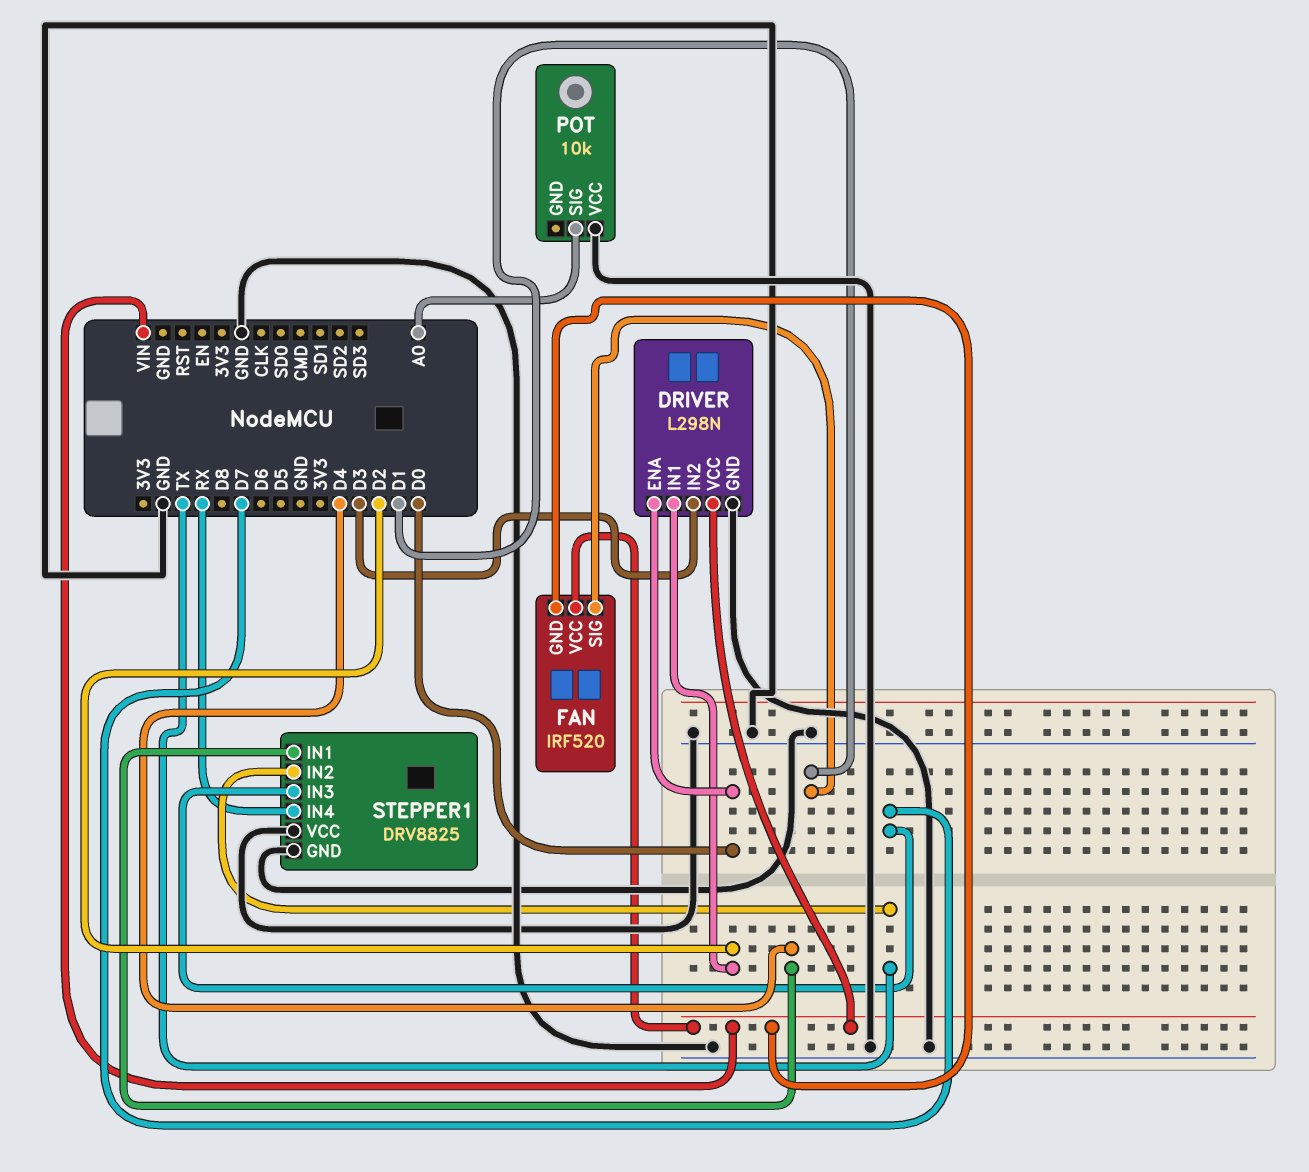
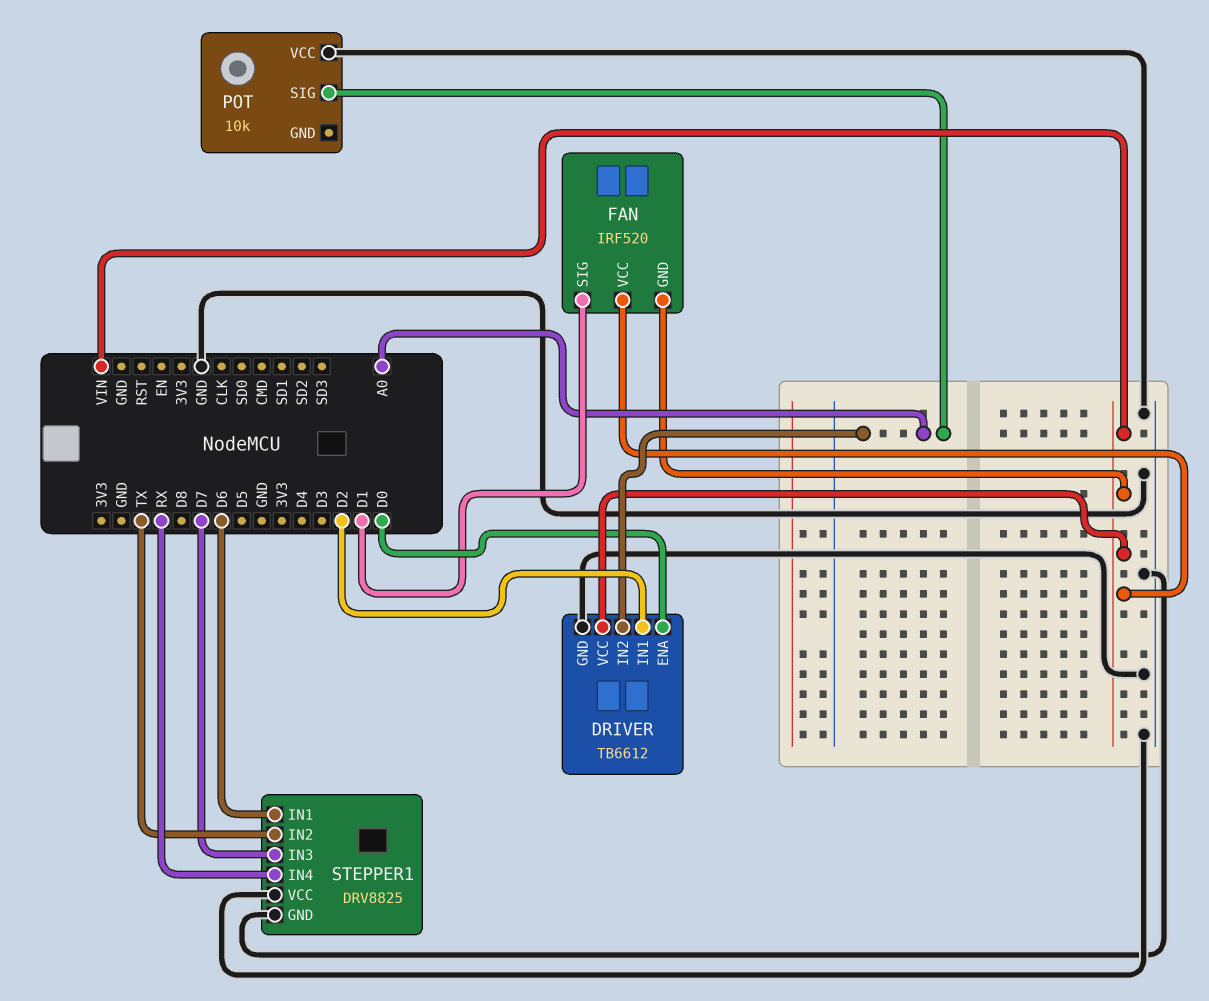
DRIVER: L298N -> TB6612
DRIVER pin IN2: D3 -> A0
STEPPER1 pin IN1: D4 -> D6

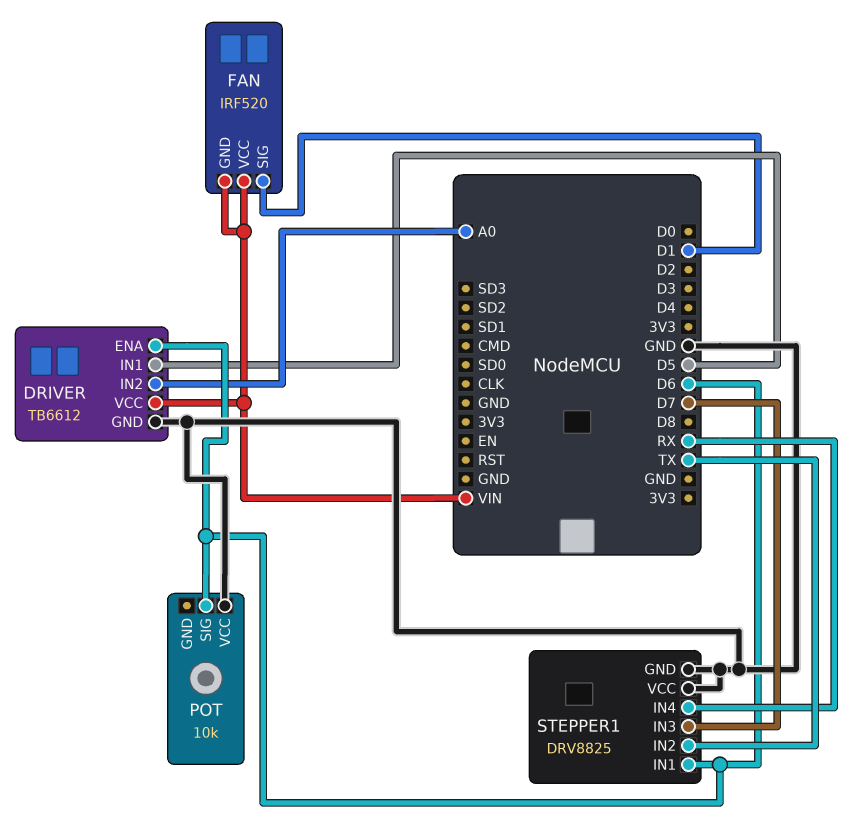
DRIVER pin ENA: D0 -> D6
DRIVER pin IN1: D2 -> D5
POT pin SIG: A0 -> D6

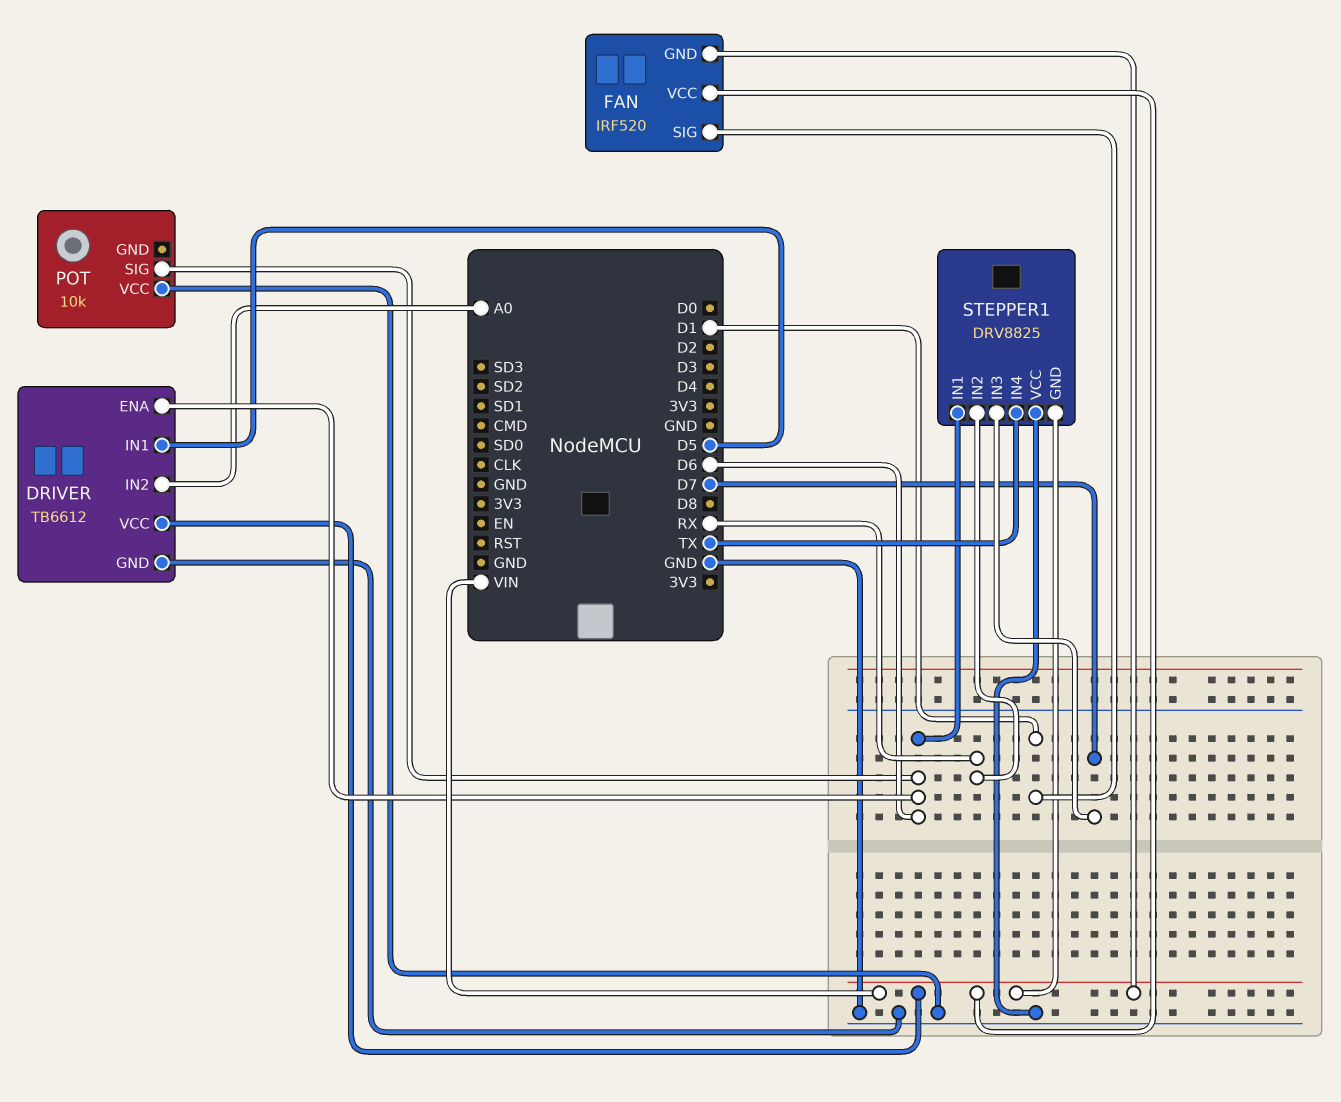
STEPPER1 pin GND: GND -> VIN
STEPPER1 pin IN2: TX -> RX
STEPPER1 pin IN4: RX -> TX

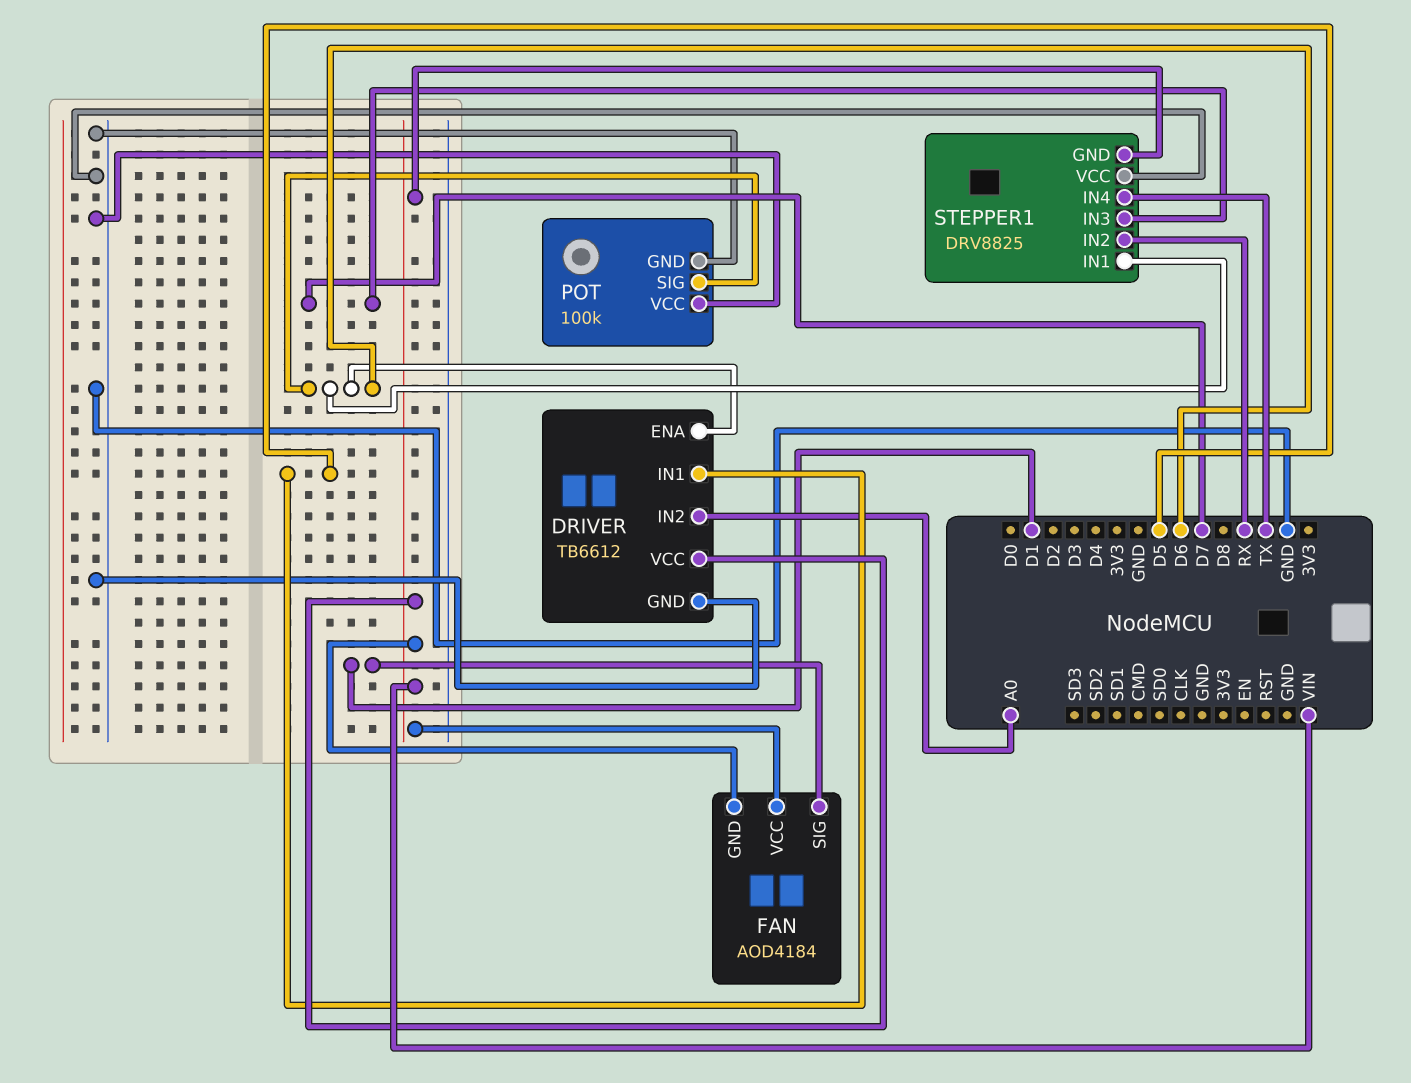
FAN: IRF520 -> AOD4184
POT: 10k -> 100k
POT pin GND: none -> GND

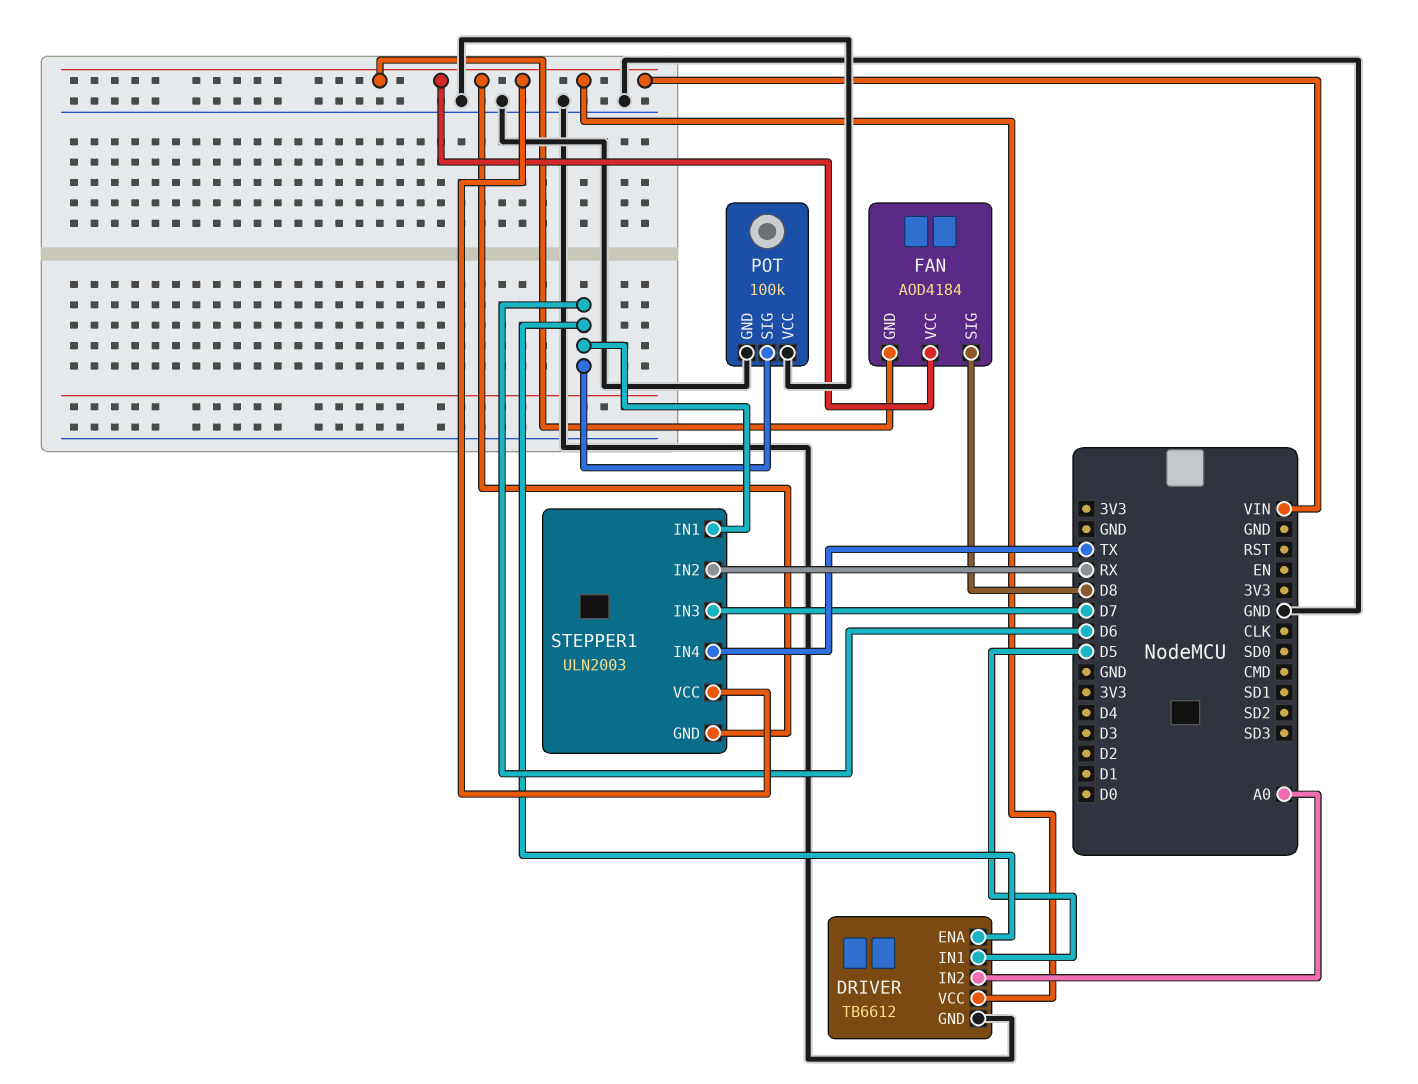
FAN pin SIG: D1 -> D8
STEPPER1: DRV8825 -> ULN2003
STEPPER1 pin VCC: GND -> VIN

